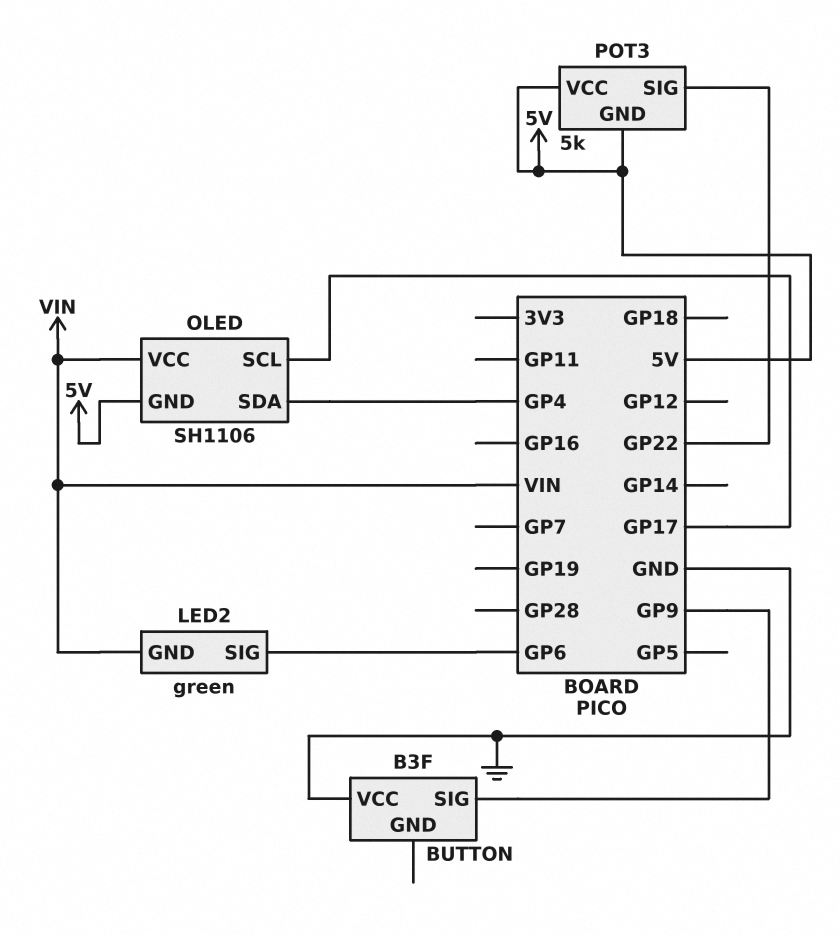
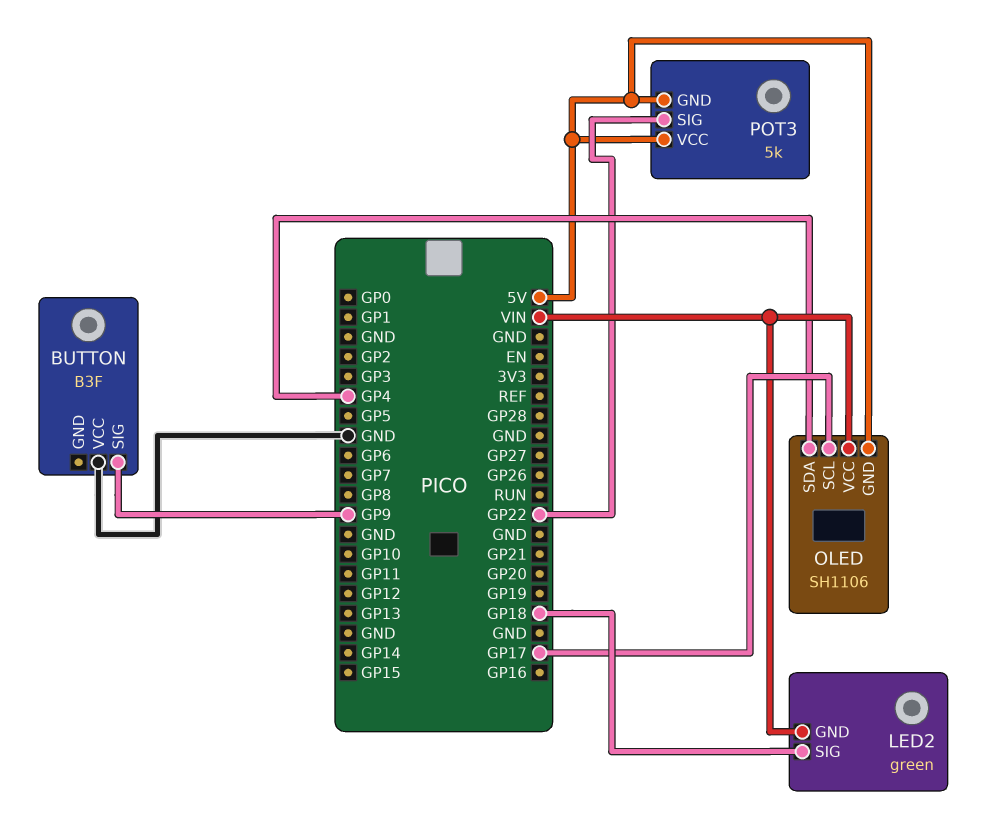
LED2 pin SIG: GP6 -> GP18

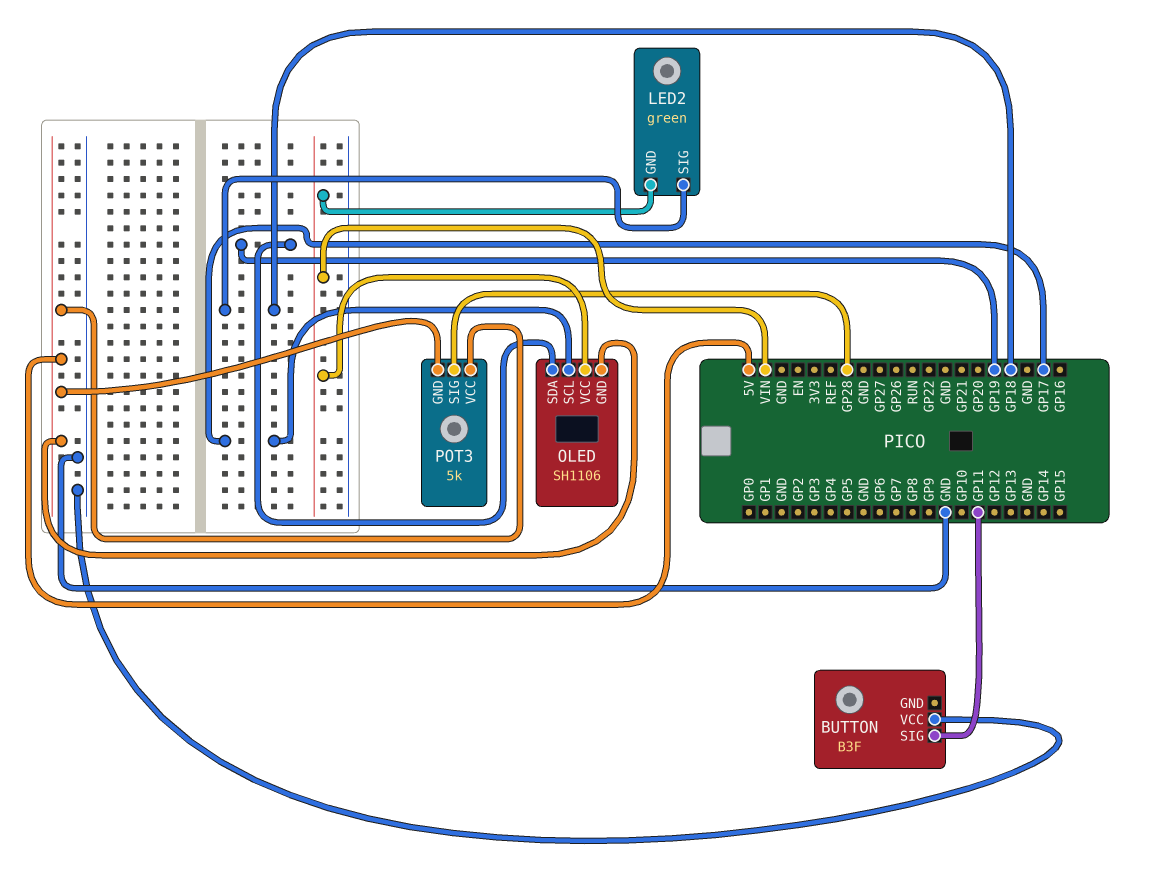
BUTTON pin SIG: GP9 -> GP11
OLED pin SDA: GP4 -> GP19
POT3 pin SIG: GP22 -> GP28

